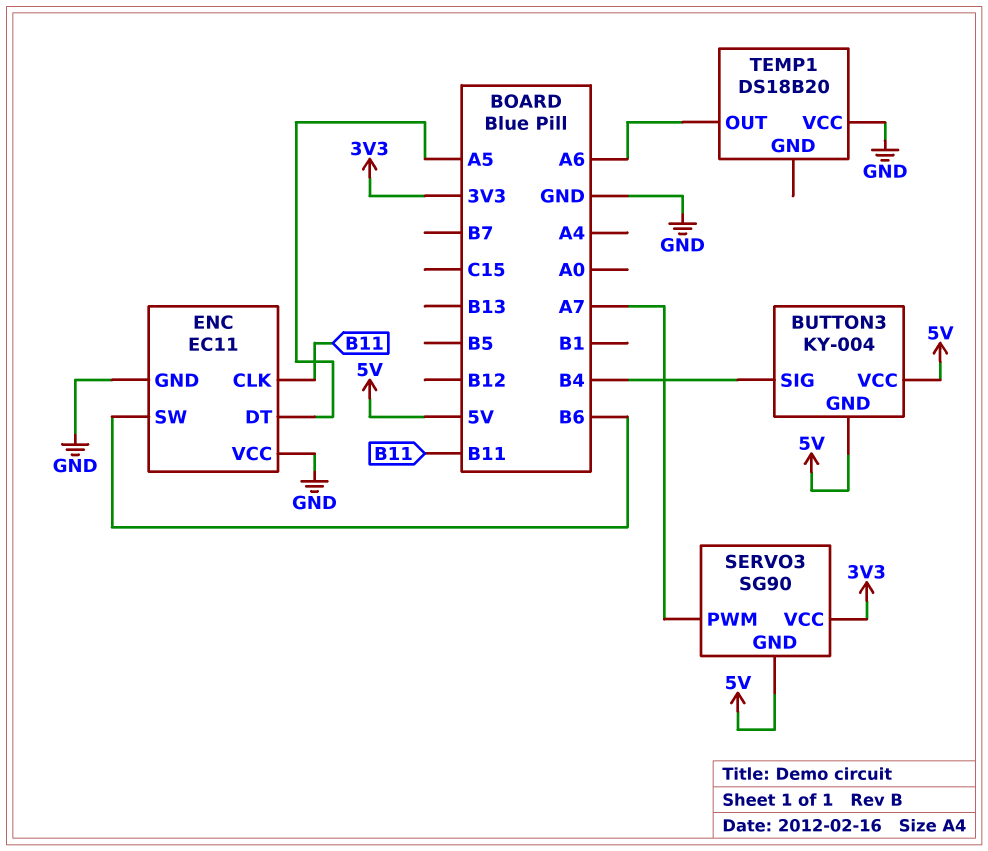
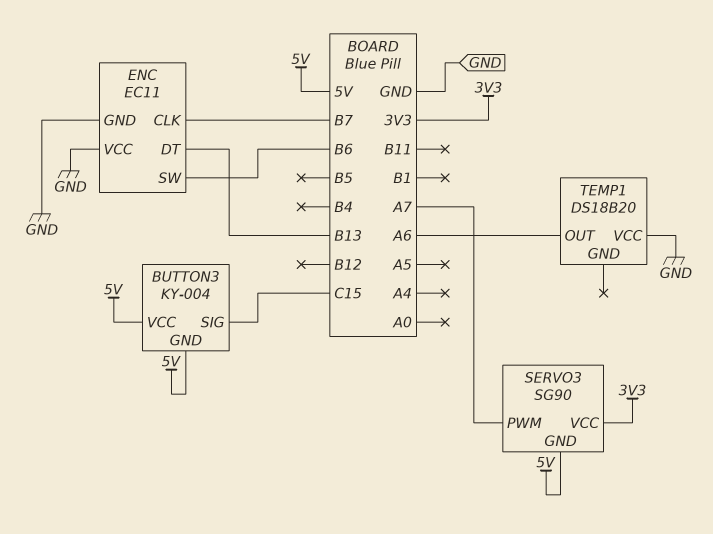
BUTTON3 pin SIG: B4 -> C15
ENC pin CLK: B11 -> B7
ENC pin DT: A5 -> B13

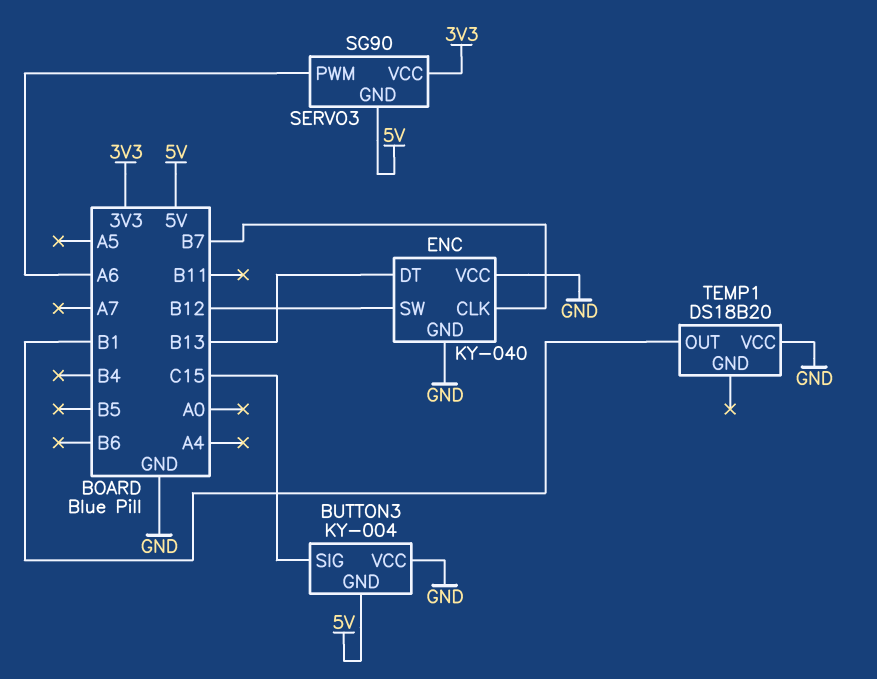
BUTTON3 pin VCC: 5V -> GND
ENC: EC11 -> KY-040
ENC pin SW: B6 -> B12
SERVO3 pin PWM: A7 -> A6
TEMP1 pin OUT: A6 -> B1

